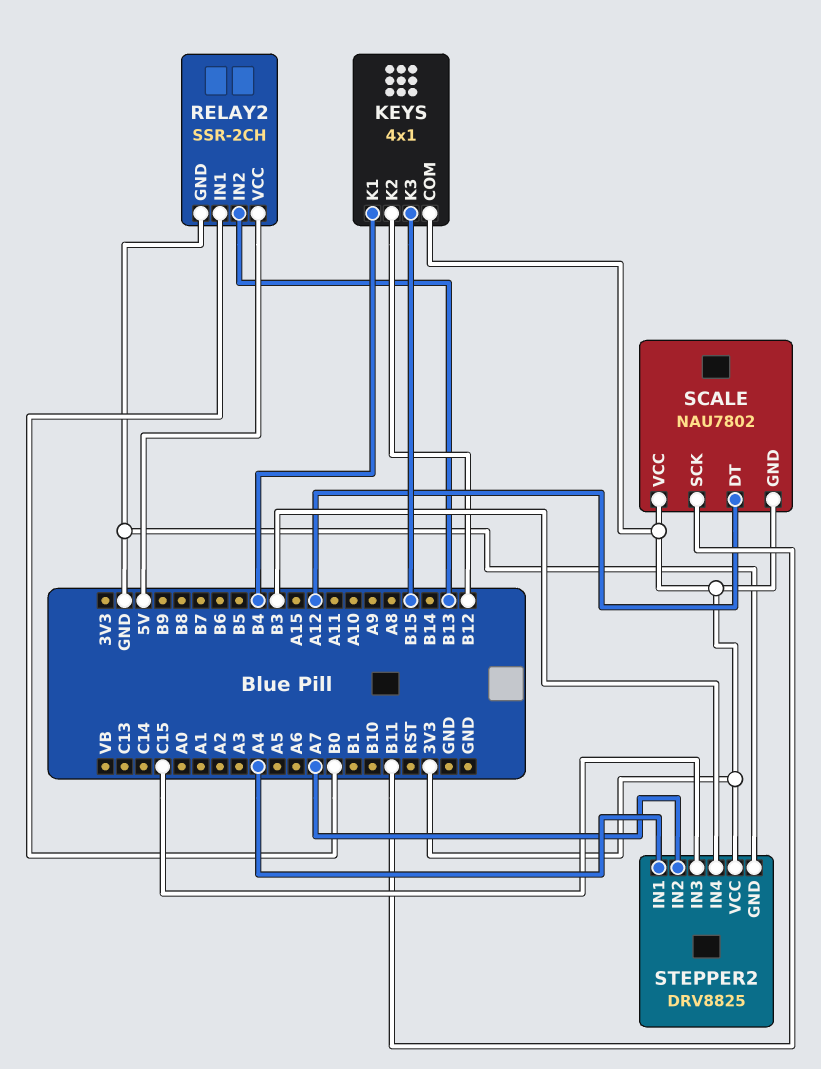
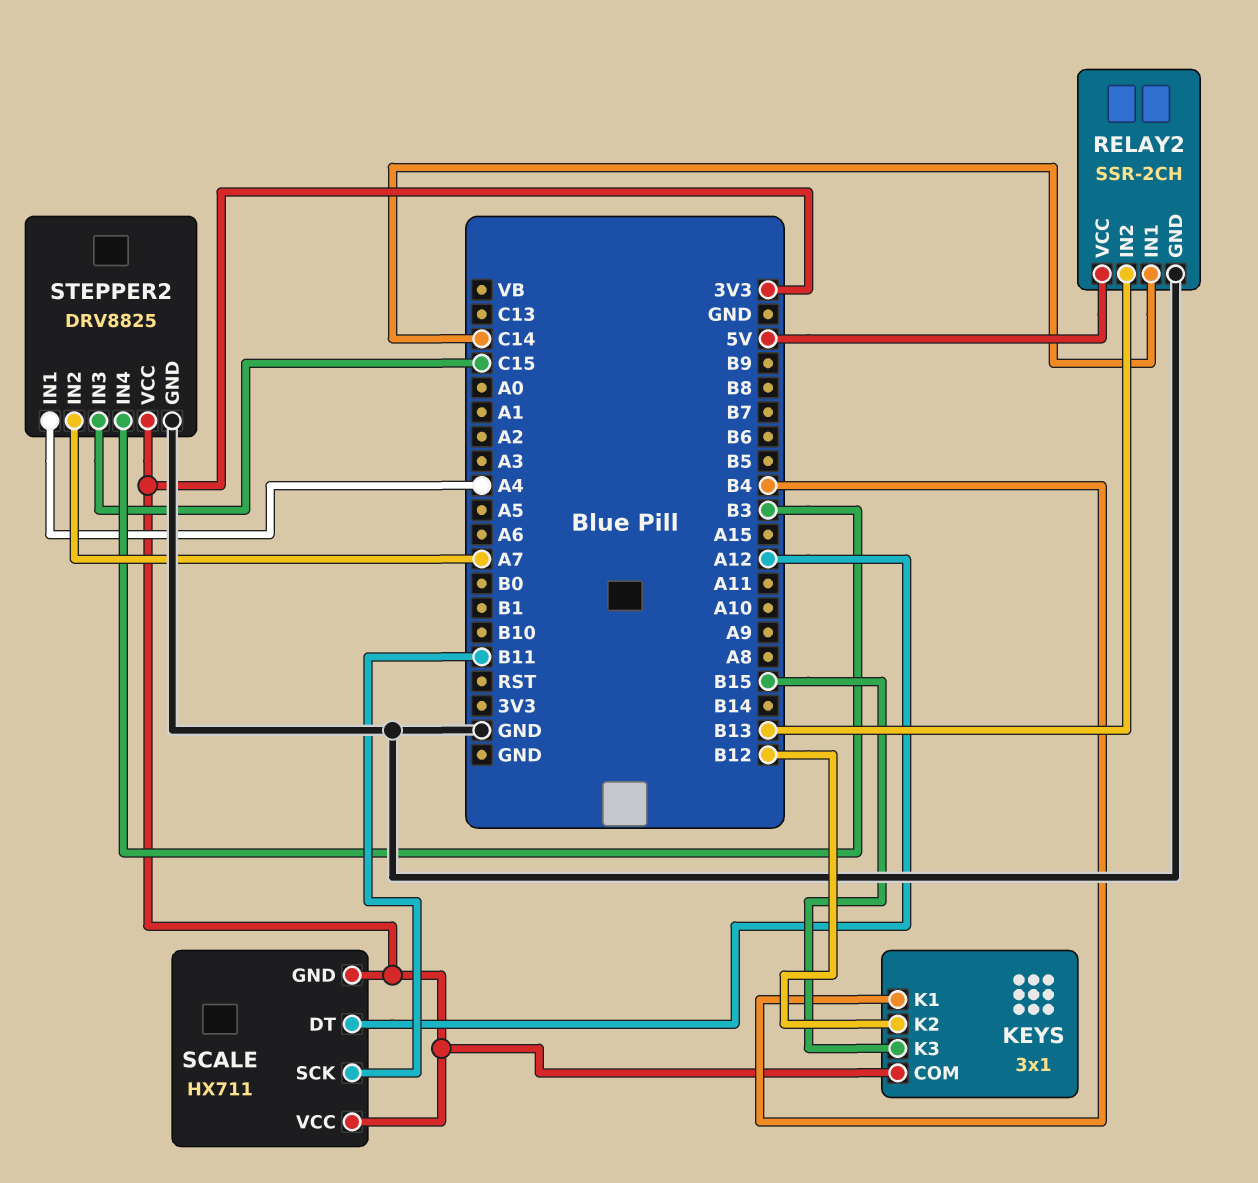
KEYS: 4x1 -> 3x1
RELAY2 pin IN1: B0 -> C14
SCALE: NAU7802 -> HX711

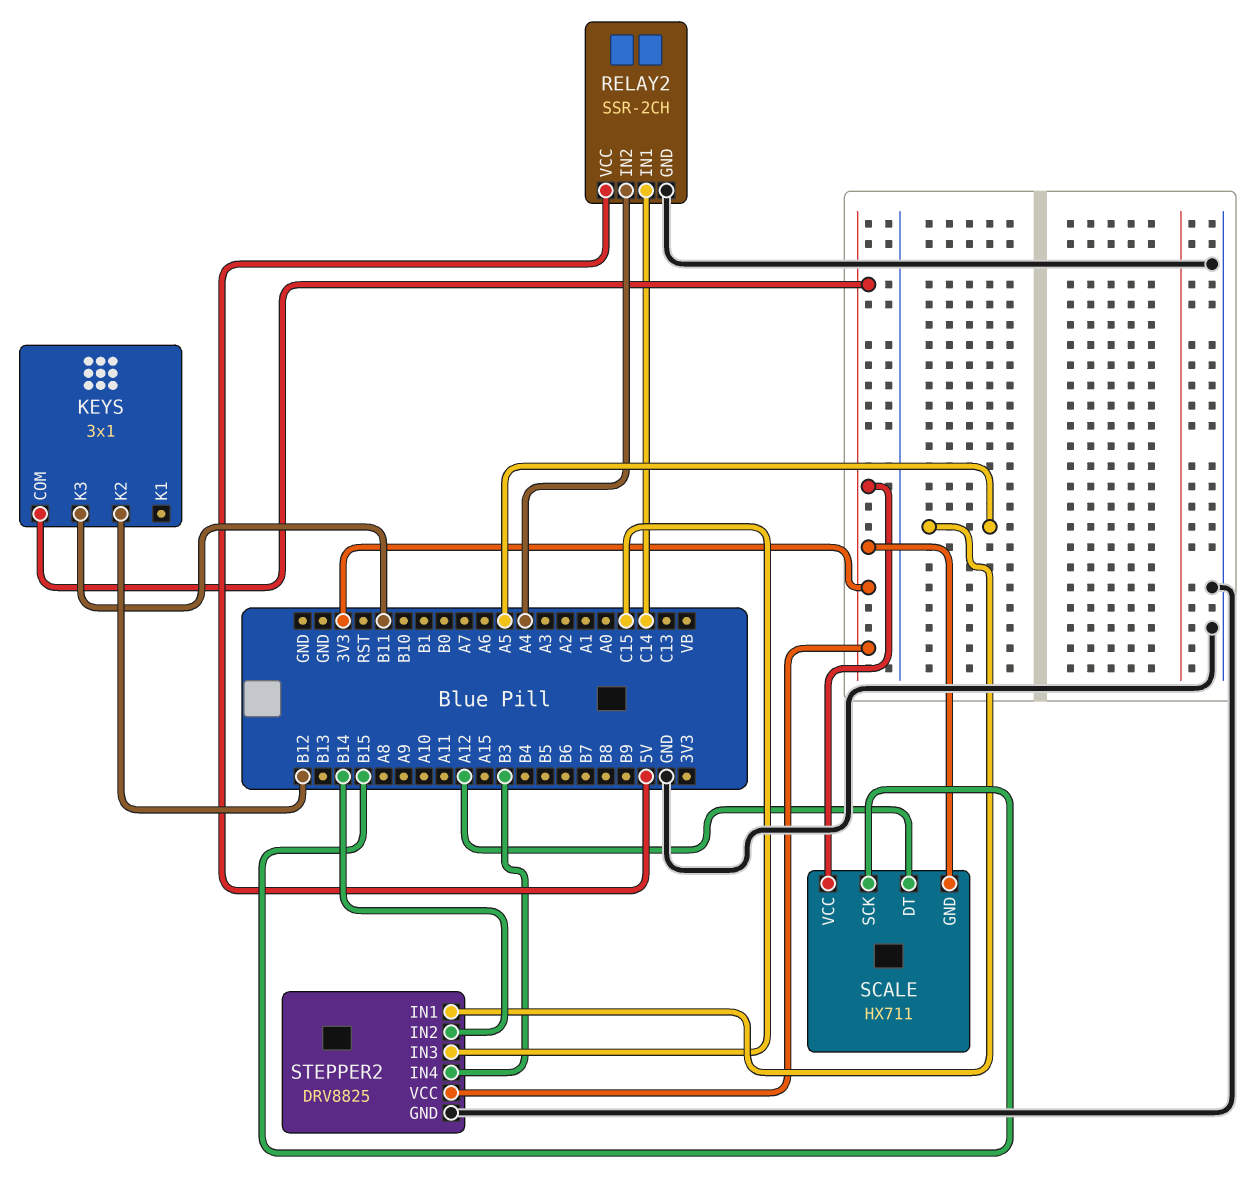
KEYS pin K1: B4 -> none
KEYS pin K3: B15 -> B11
RELAY2 pin IN2: B13 -> A4
SCALE pin SCK: B11 -> B15
STEPPER2 pin IN1: A4 -> A5
STEPPER2 pin IN2: A7 -> B14

